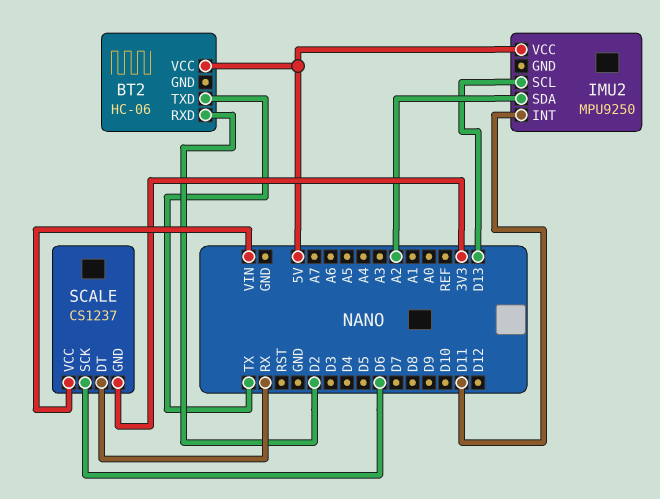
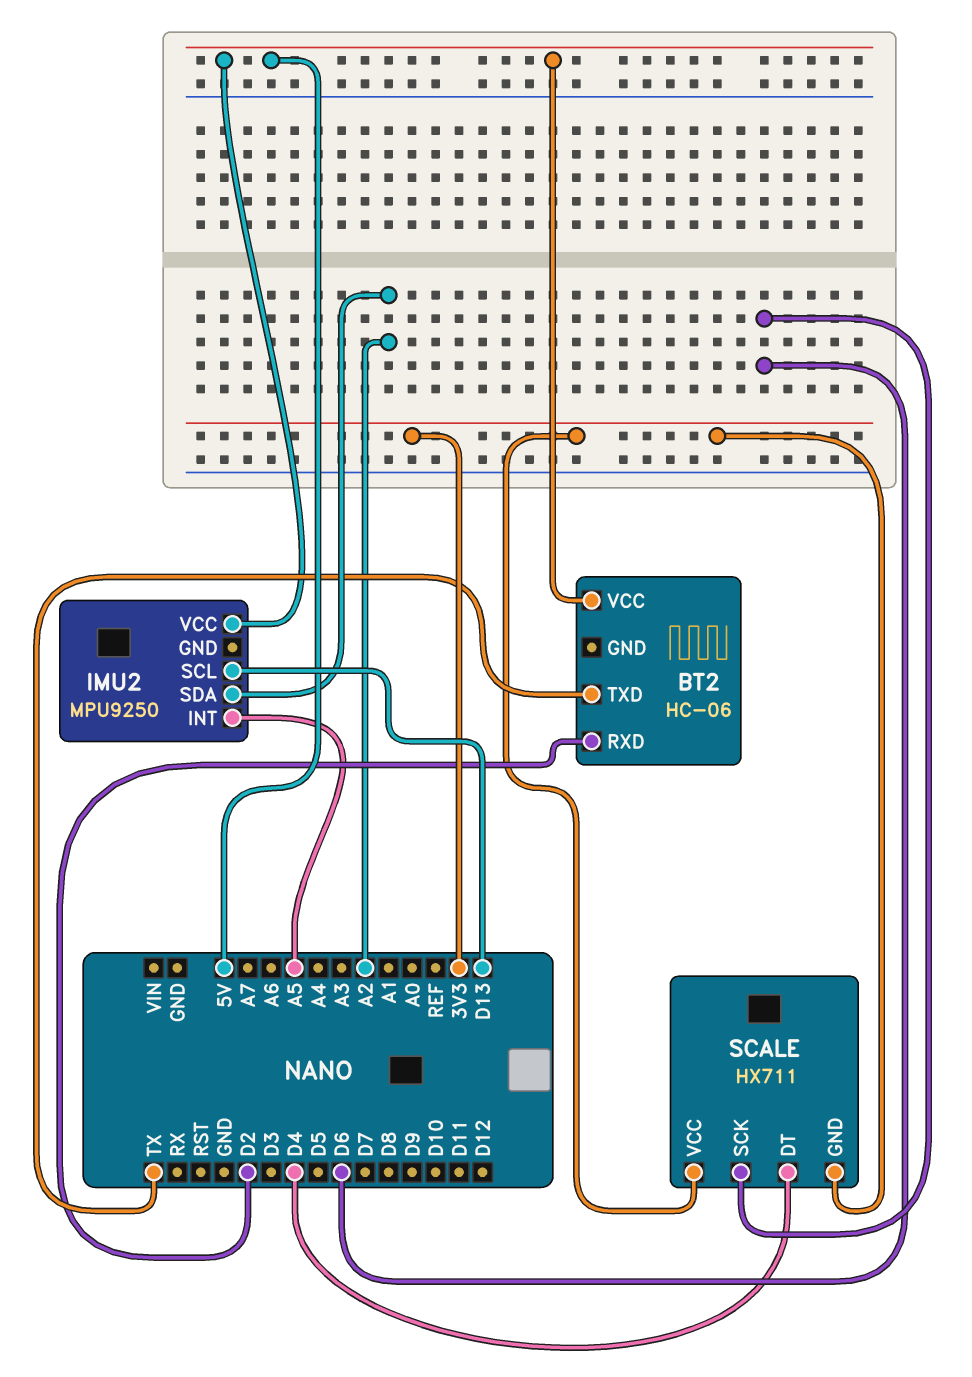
IMU2 pin INT: D11 -> A5
SCALE: CS1237 -> HX711
SCALE pin DT: RX -> D4
SCALE pin VCC: VIN -> 3V3

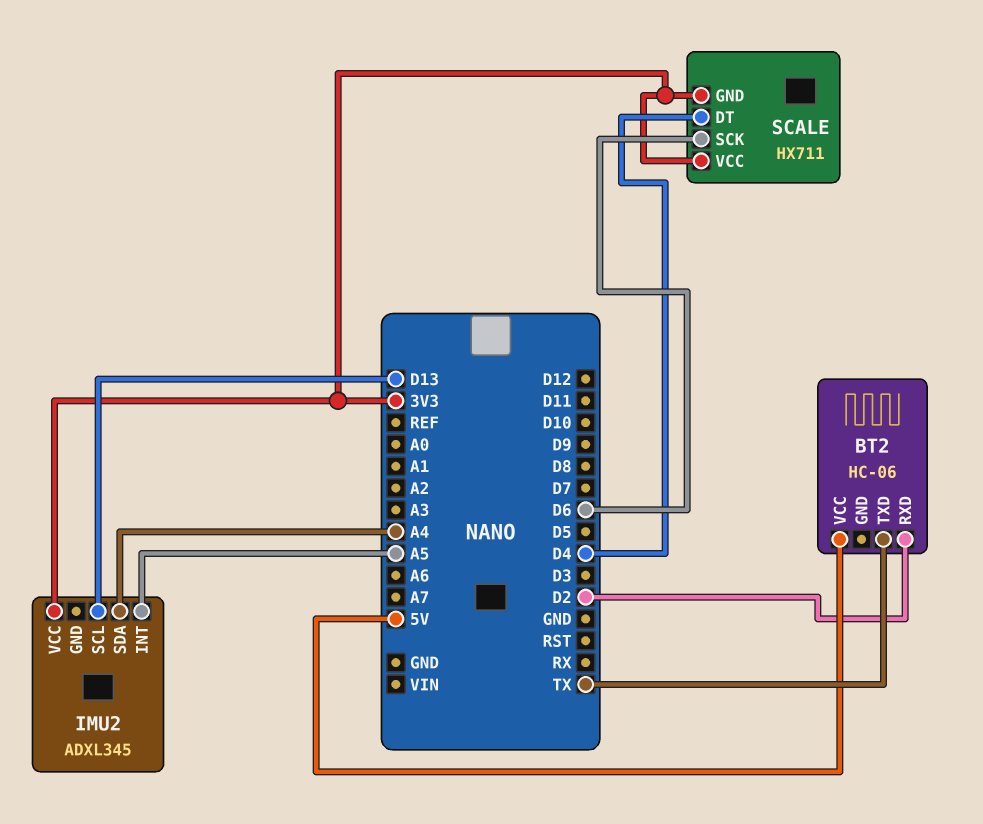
IMU2: MPU9250 -> ADXL345
IMU2 pin SDA: A2 -> A4
IMU2 pin VCC: 5V -> 3V3

